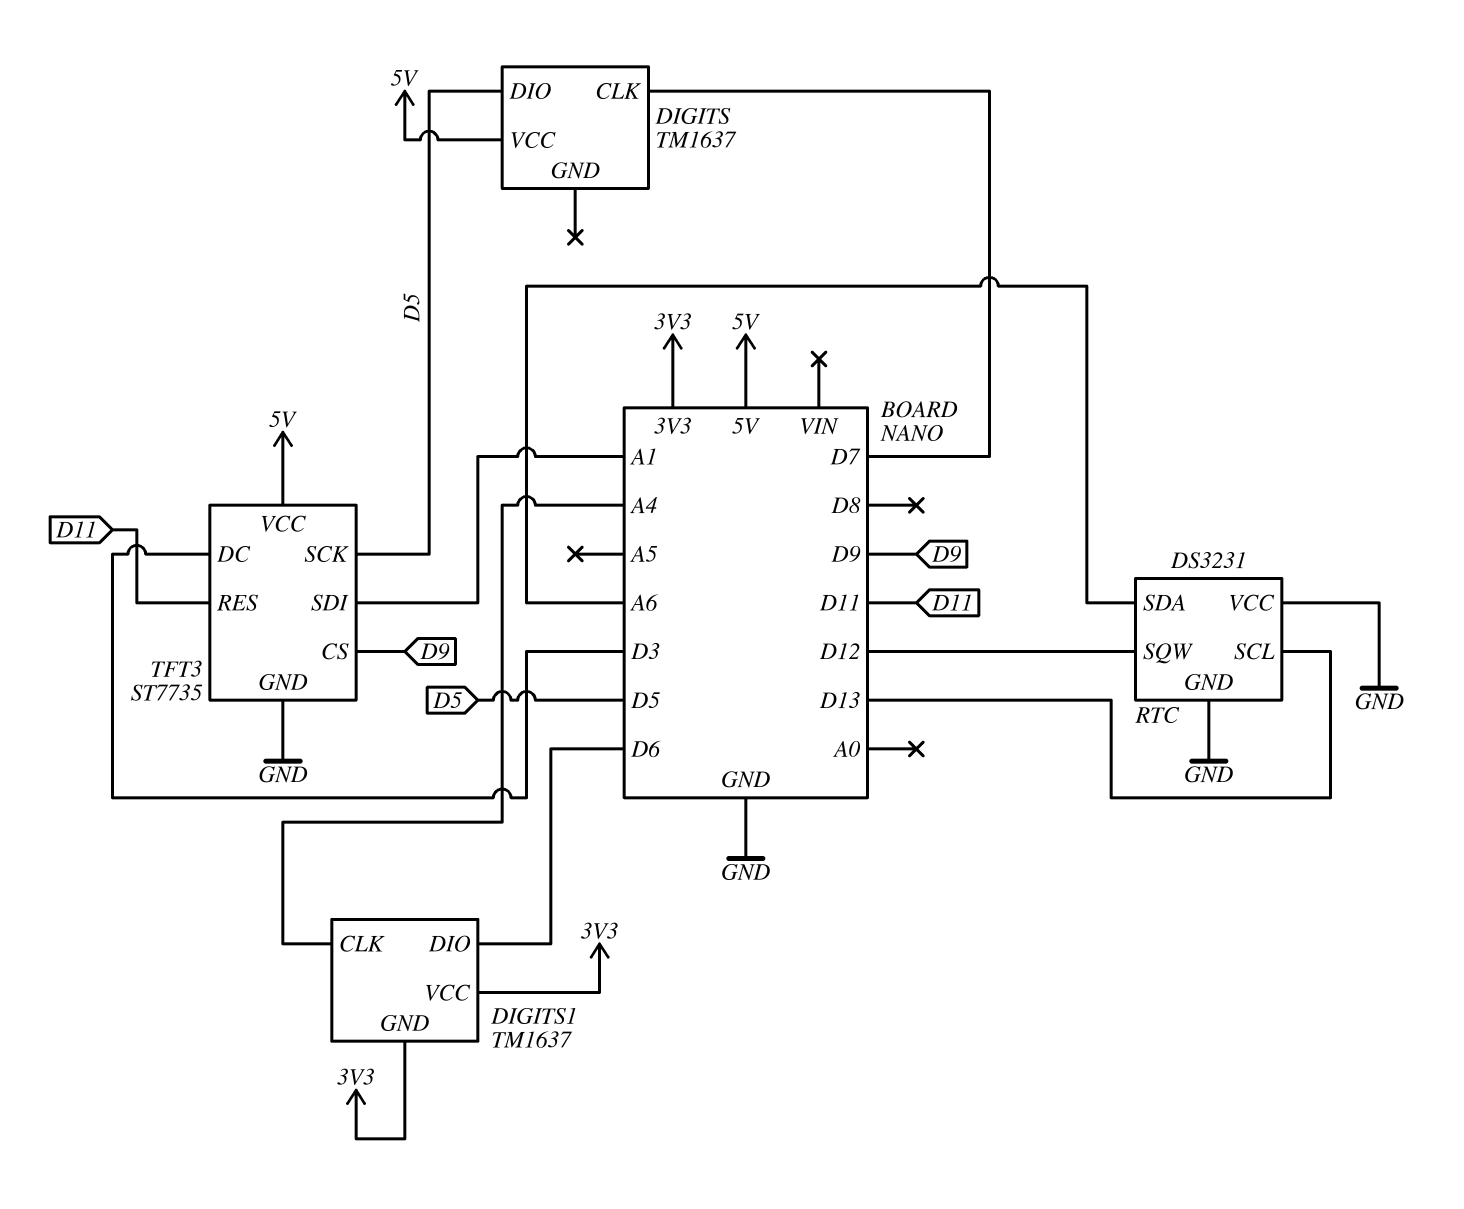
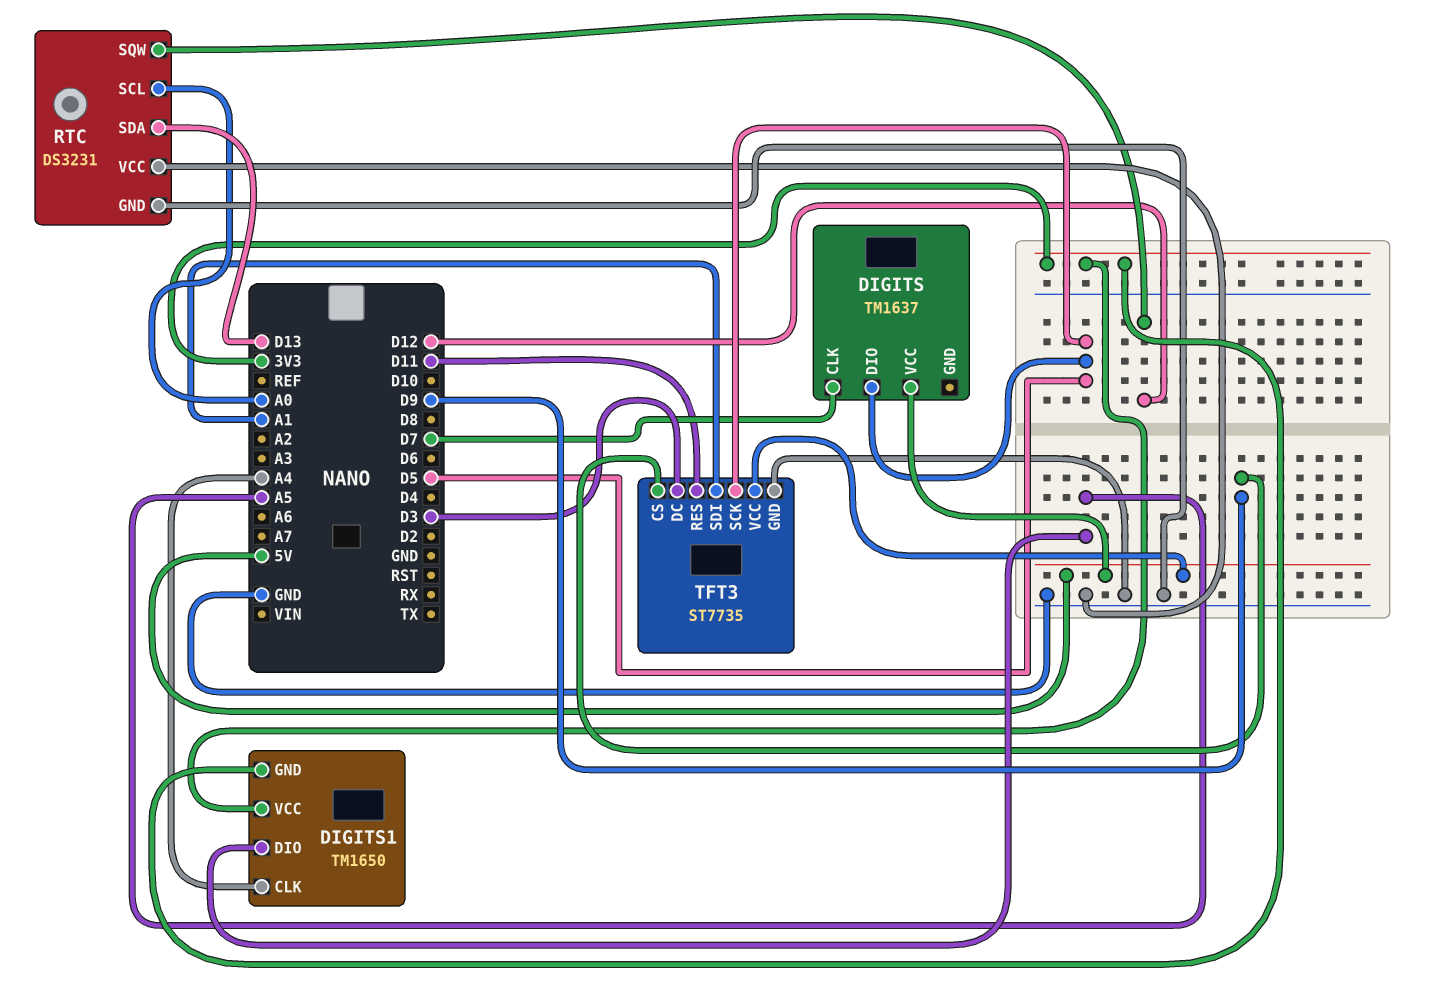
DIGITS1: TM1637 -> TM1650
DIGITS1 pin DIO: D6 -> A5
RTC pin SCL: D13 -> A0
RTC pin SDA: A6 -> D13

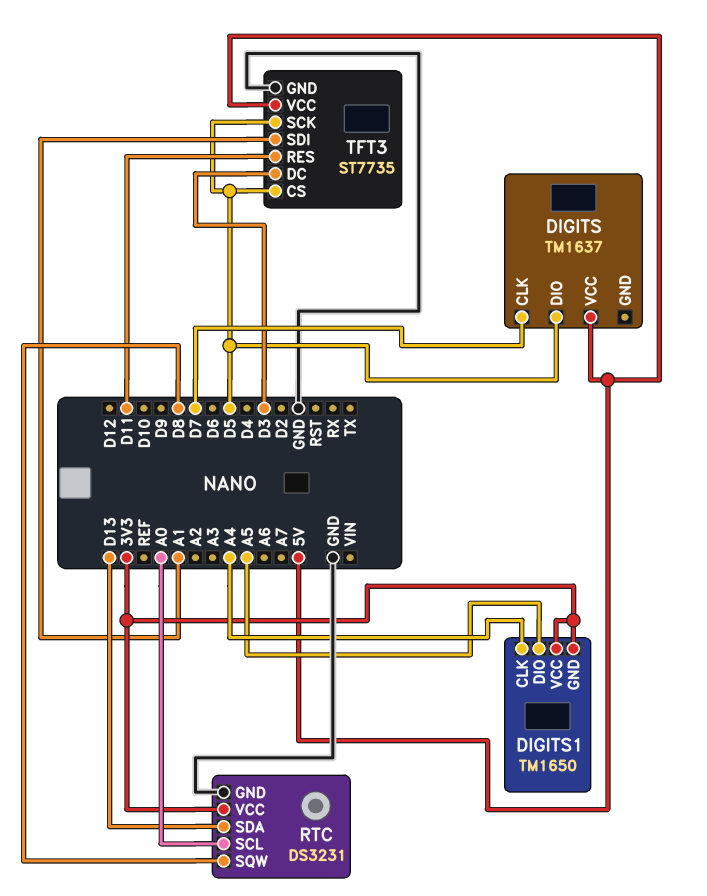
RTC pin SQW: D12 -> D8
RTC pin VCC: GND -> 3V3
TFT3 pin CS: D9 -> D5

